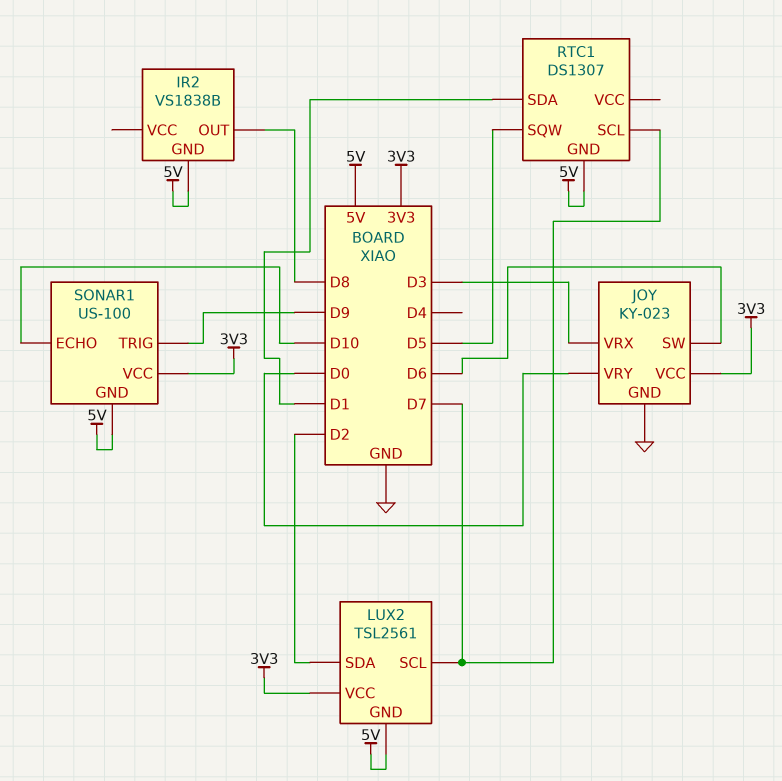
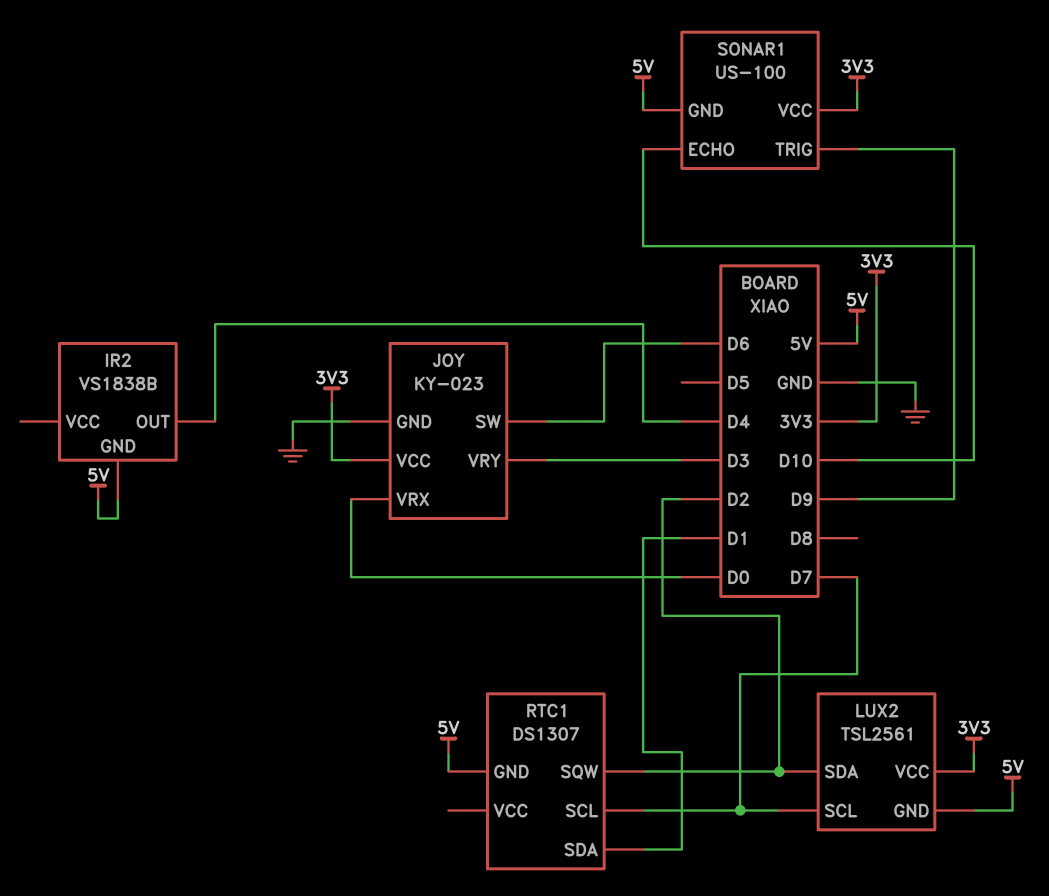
IR2 pin OUT: D8 -> D4
JOY pin VRX: D3 -> D0
JOY pin VRY: D0 -> D3
RTC1 pin SQW: D5 -> D2

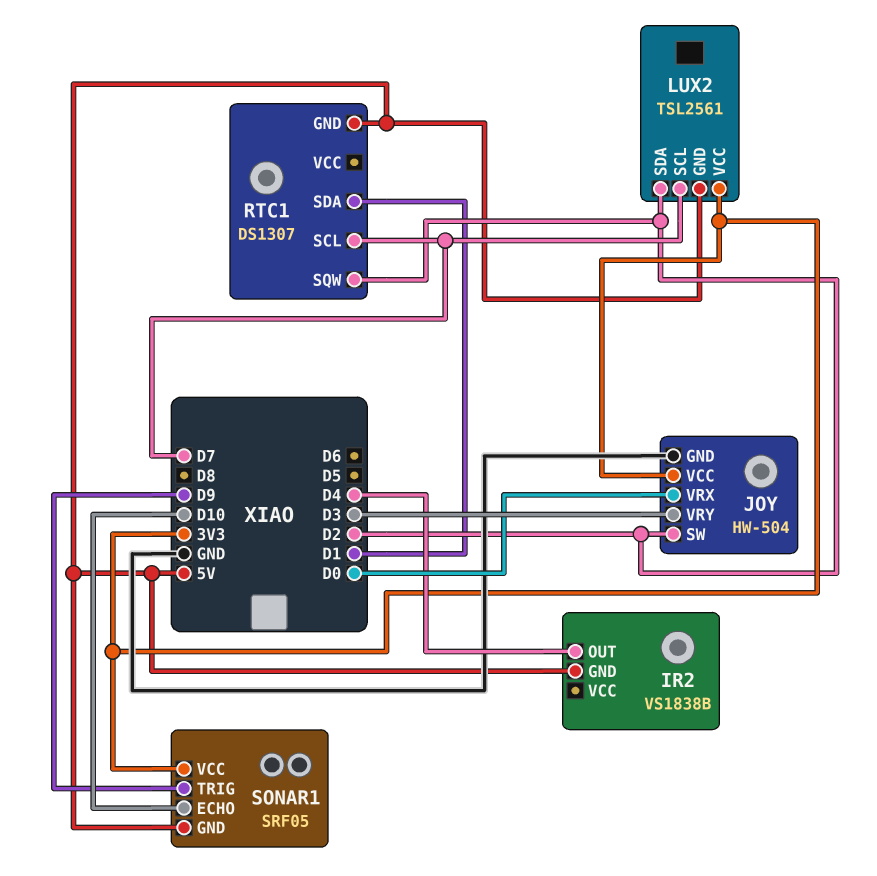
JOY: KY-023 -> HW-504
JOY pin SW: D6 -> D2
SONAR1: US-100 -> SRF05

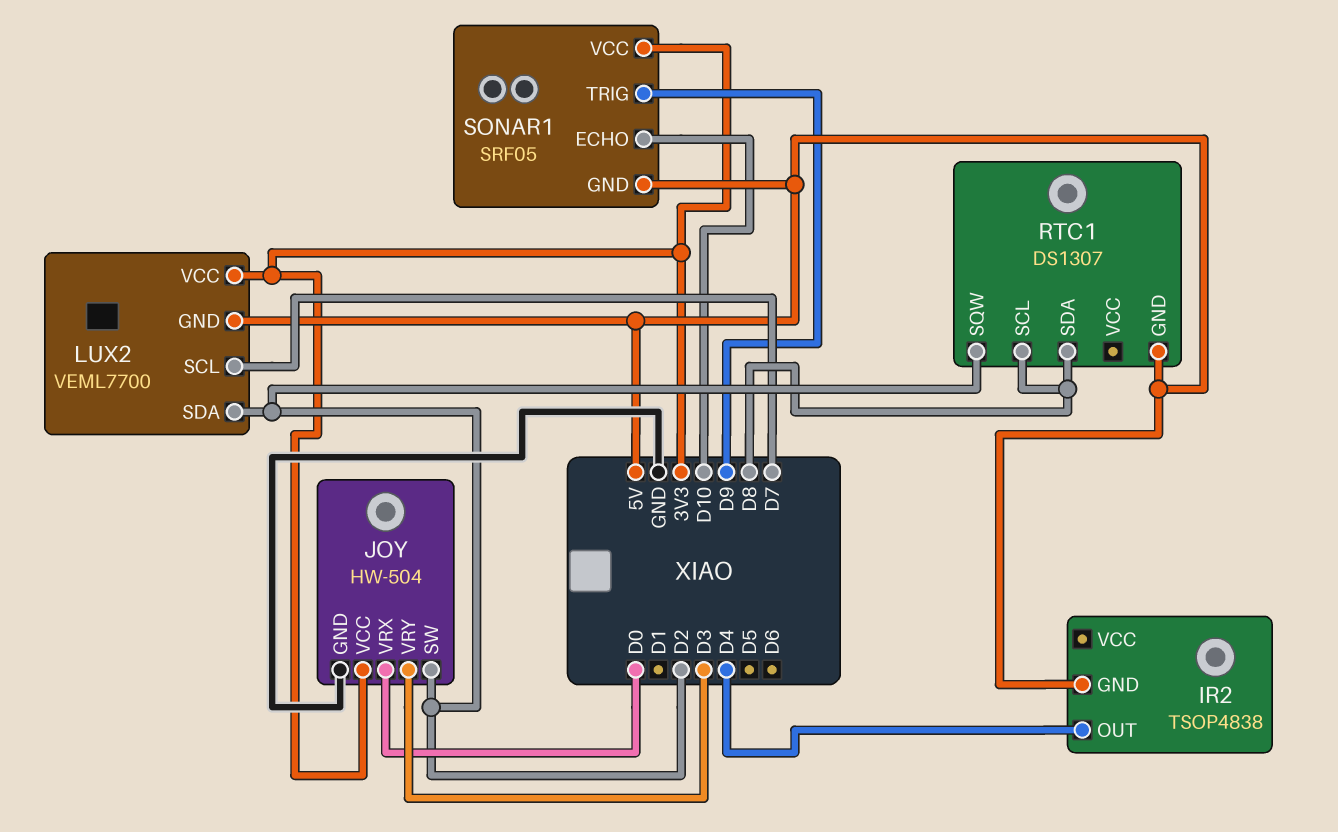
IR2: VS1838B -> TSOP4838
LUX2: TSL2561 -> VEML7700
RTC1 pin SCL: D7 -> D8
RTC1 pin SDA: D1 -> D8

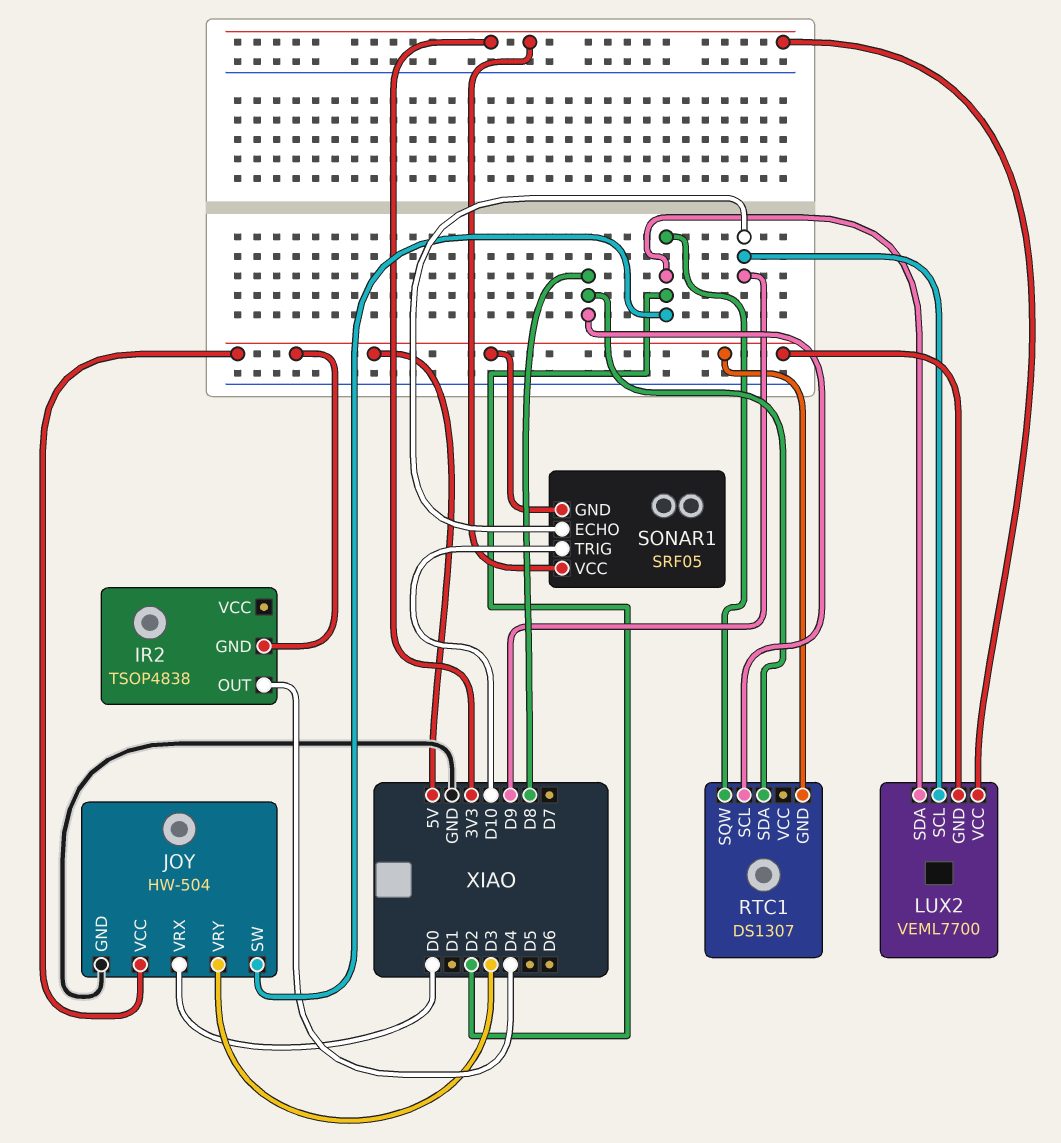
JOY pin VCC: 3V3 -> 5V
LUX2 pin SCL: D7 -> D9
SONAR1 pin ECHO: D10 -> D9
SONAR1 pin TRIG: D9 -> D10

